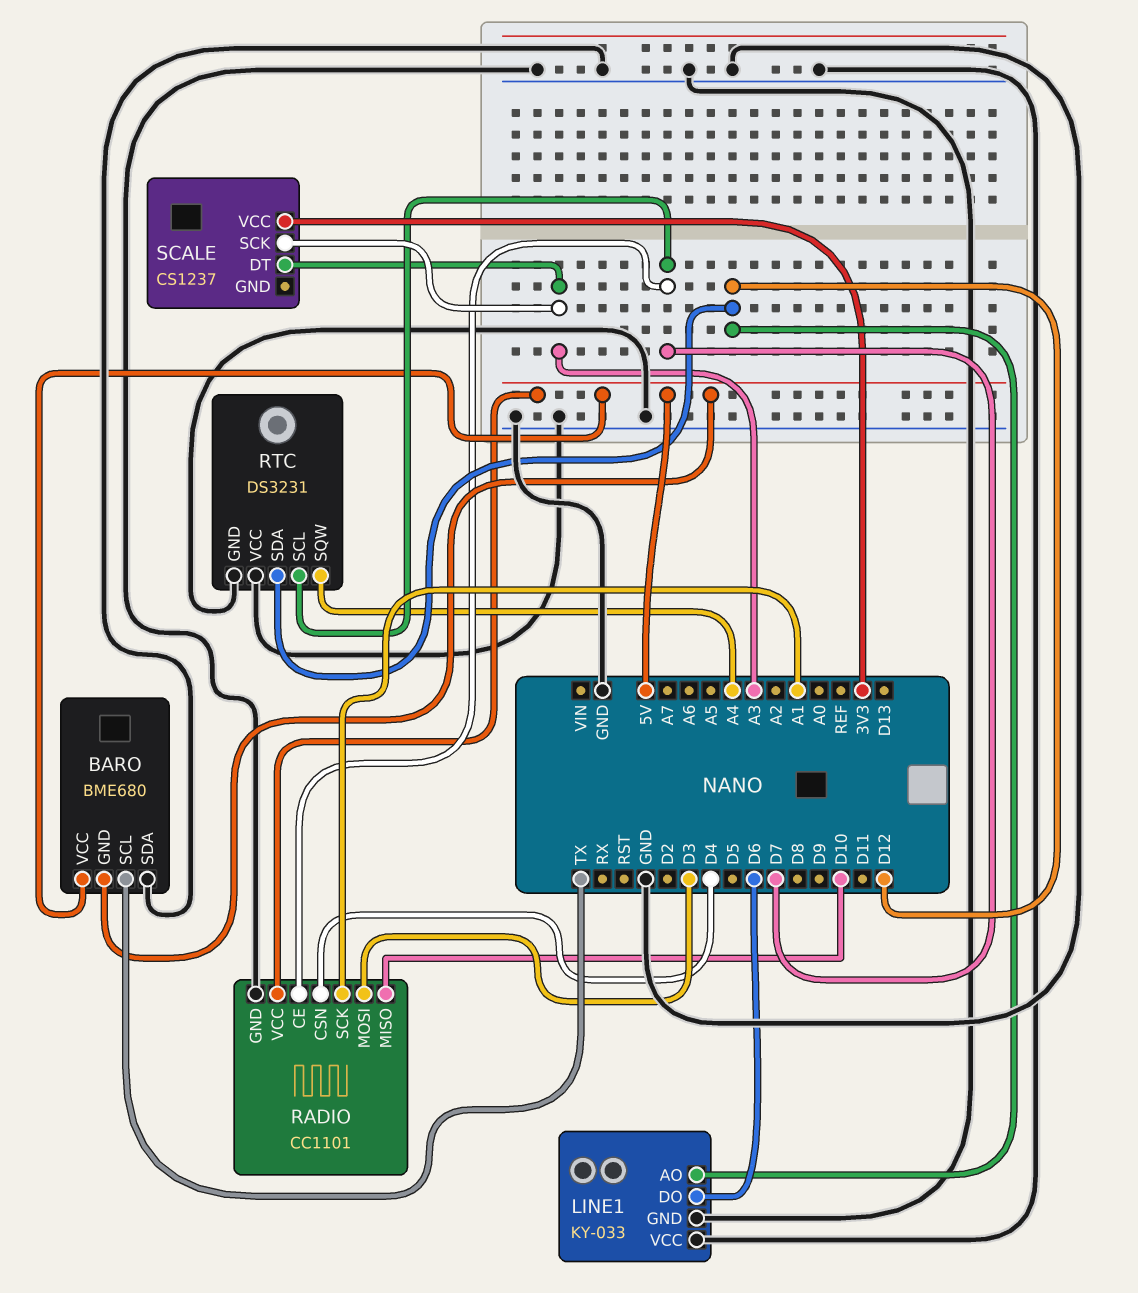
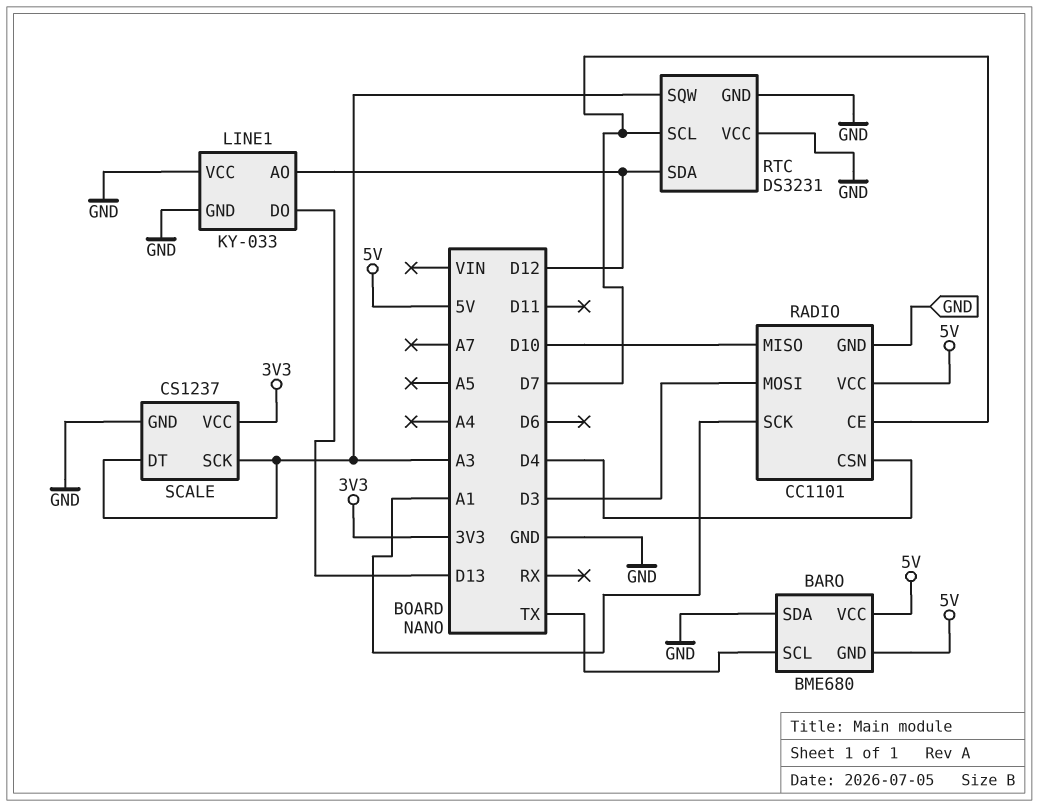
LINE1 pin DO: D6 -> D13
RTC pin SQW: A4 -> A3
SCALE pin GND: none -> GND

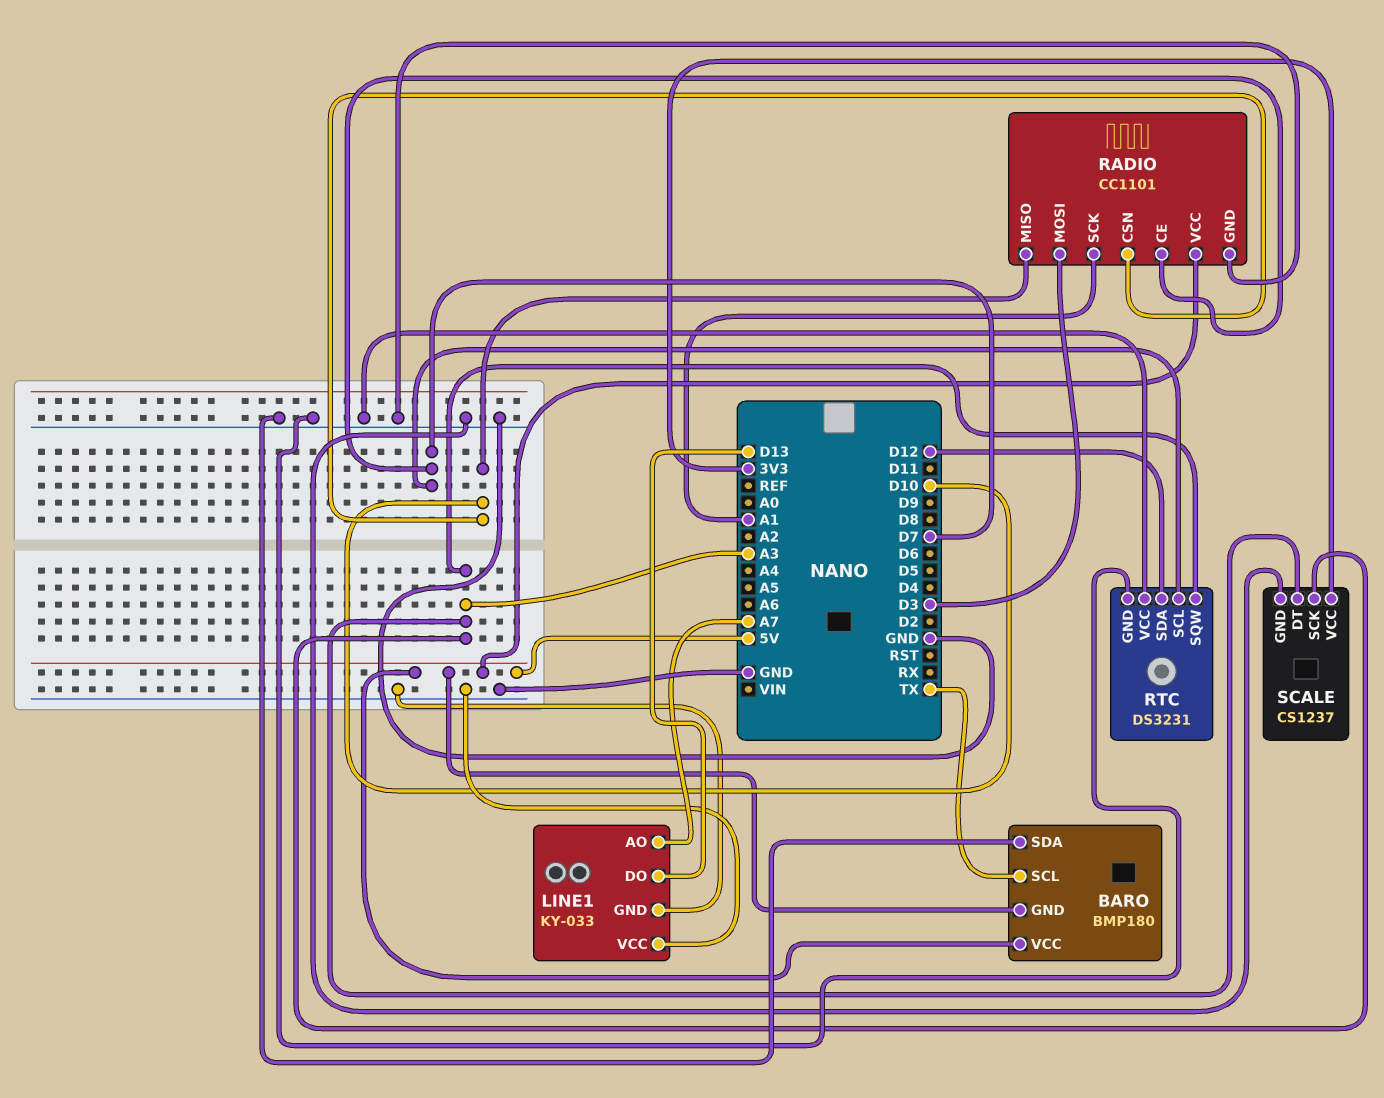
BARO: BME680 -> BMP180
LINE1 pin AO: D12 -> A7
RADIO pin CSN: D4 -> D10

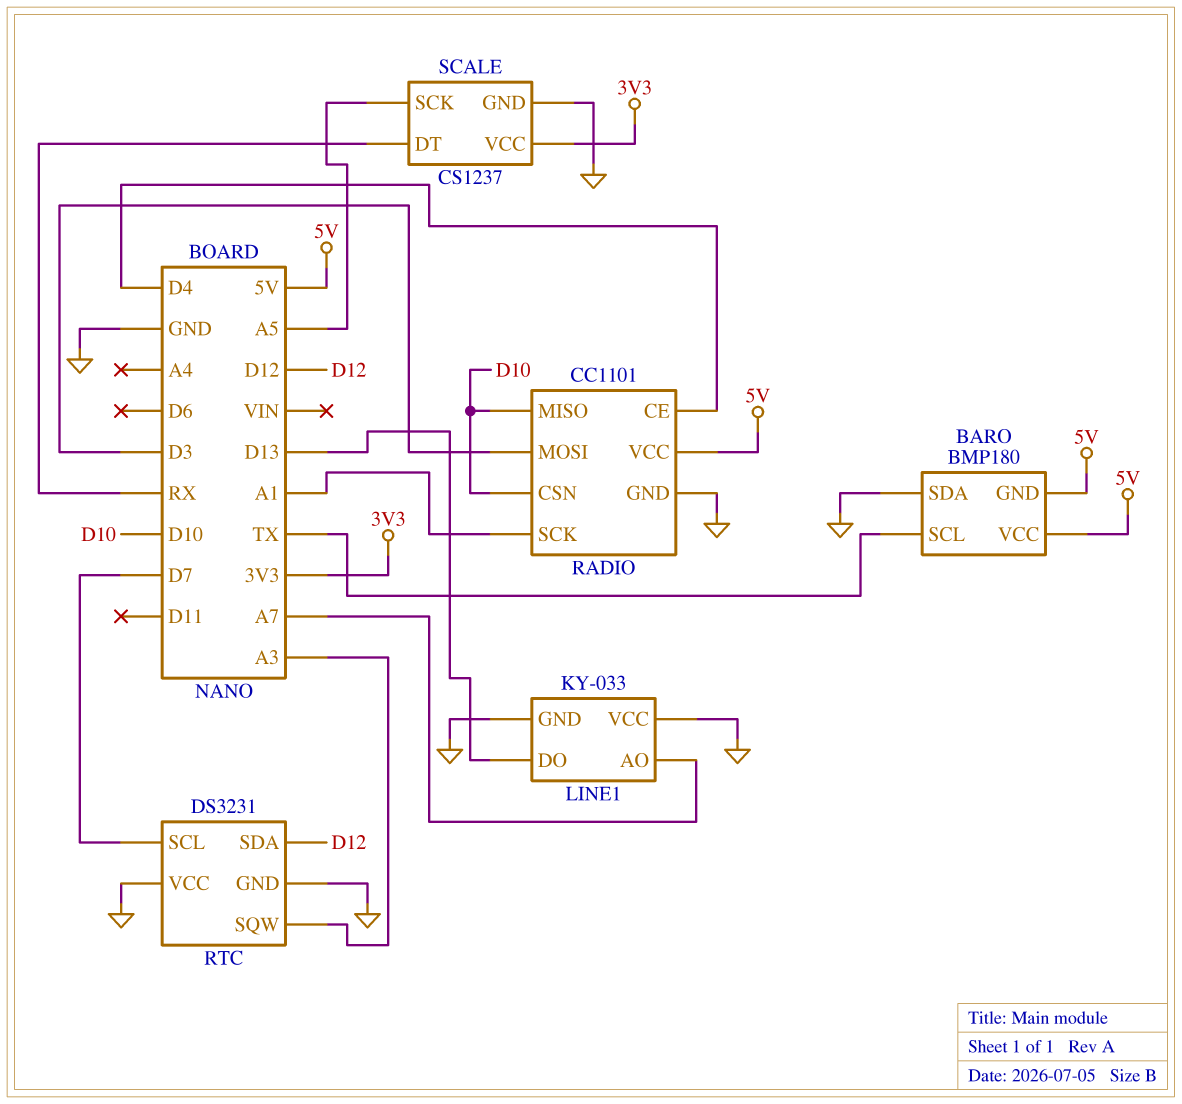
RADIO pin CE: D7 -> D4
SCALE pin DT: A3 -> RX
SCALE pin SCK: A3 -> A5

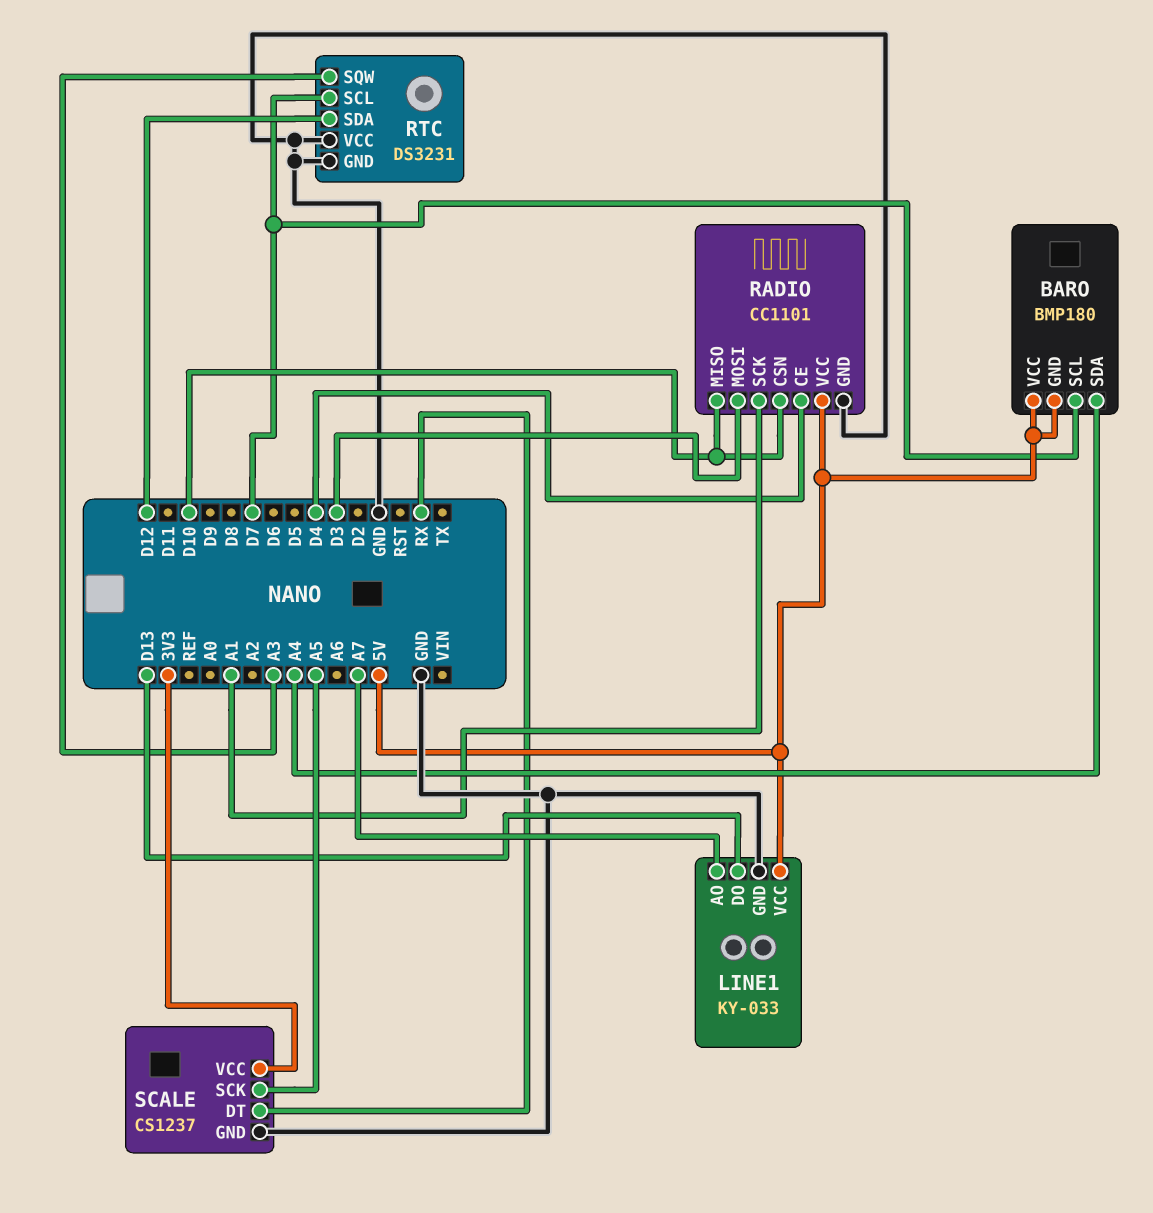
BARO pin SCL: TX -> D7
BARO pin SDA: GND -> A4
LINE1 pin VCC: GND -> 5V

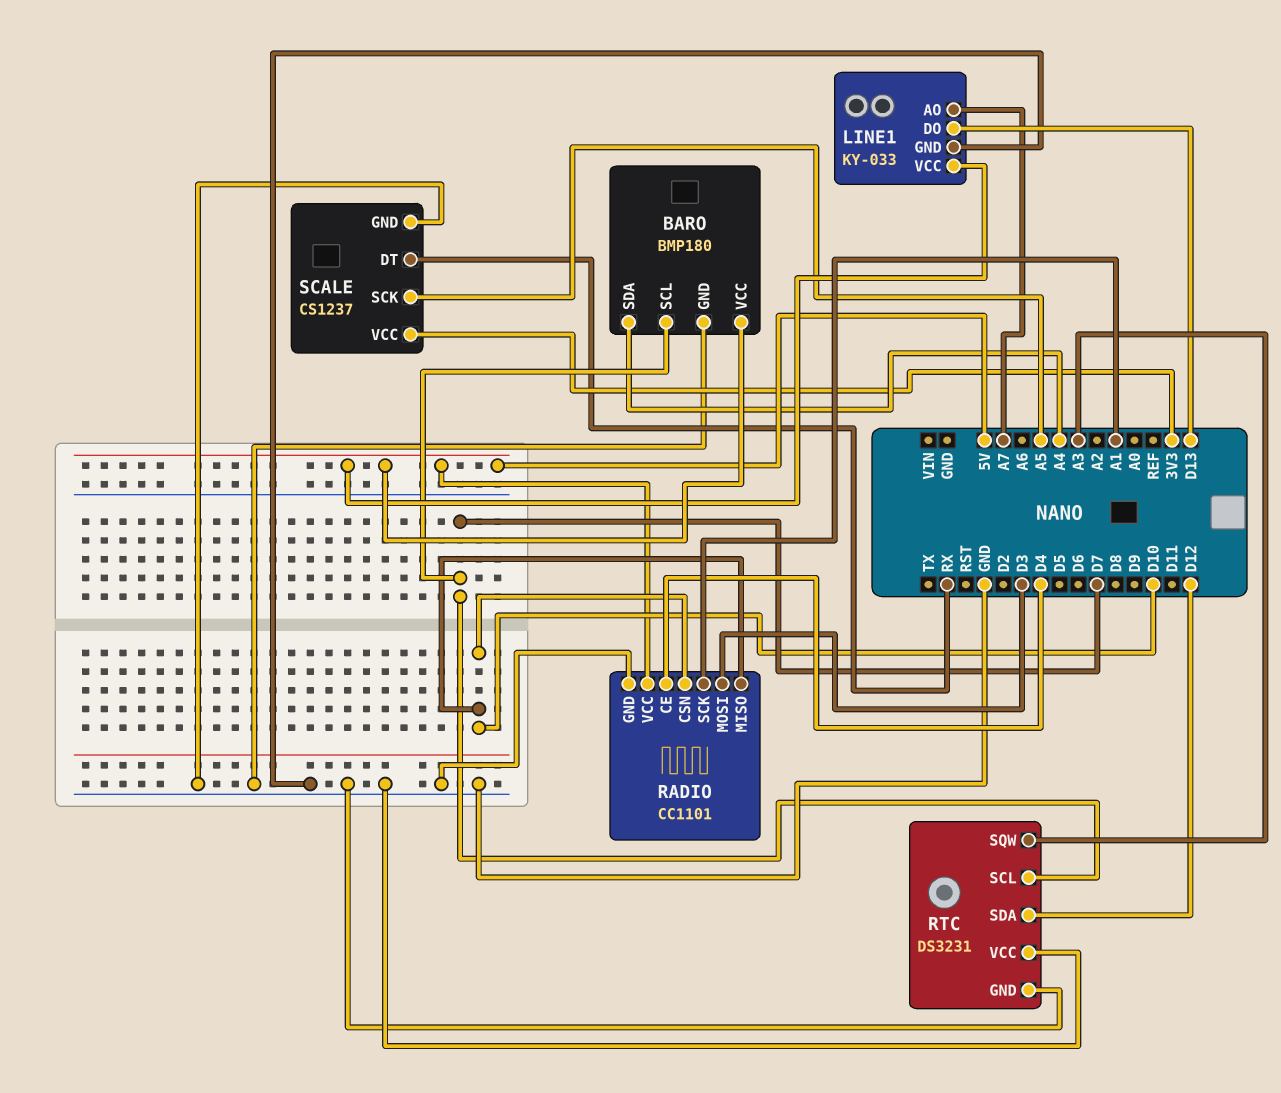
BARO pin GND: 5V -> GND

